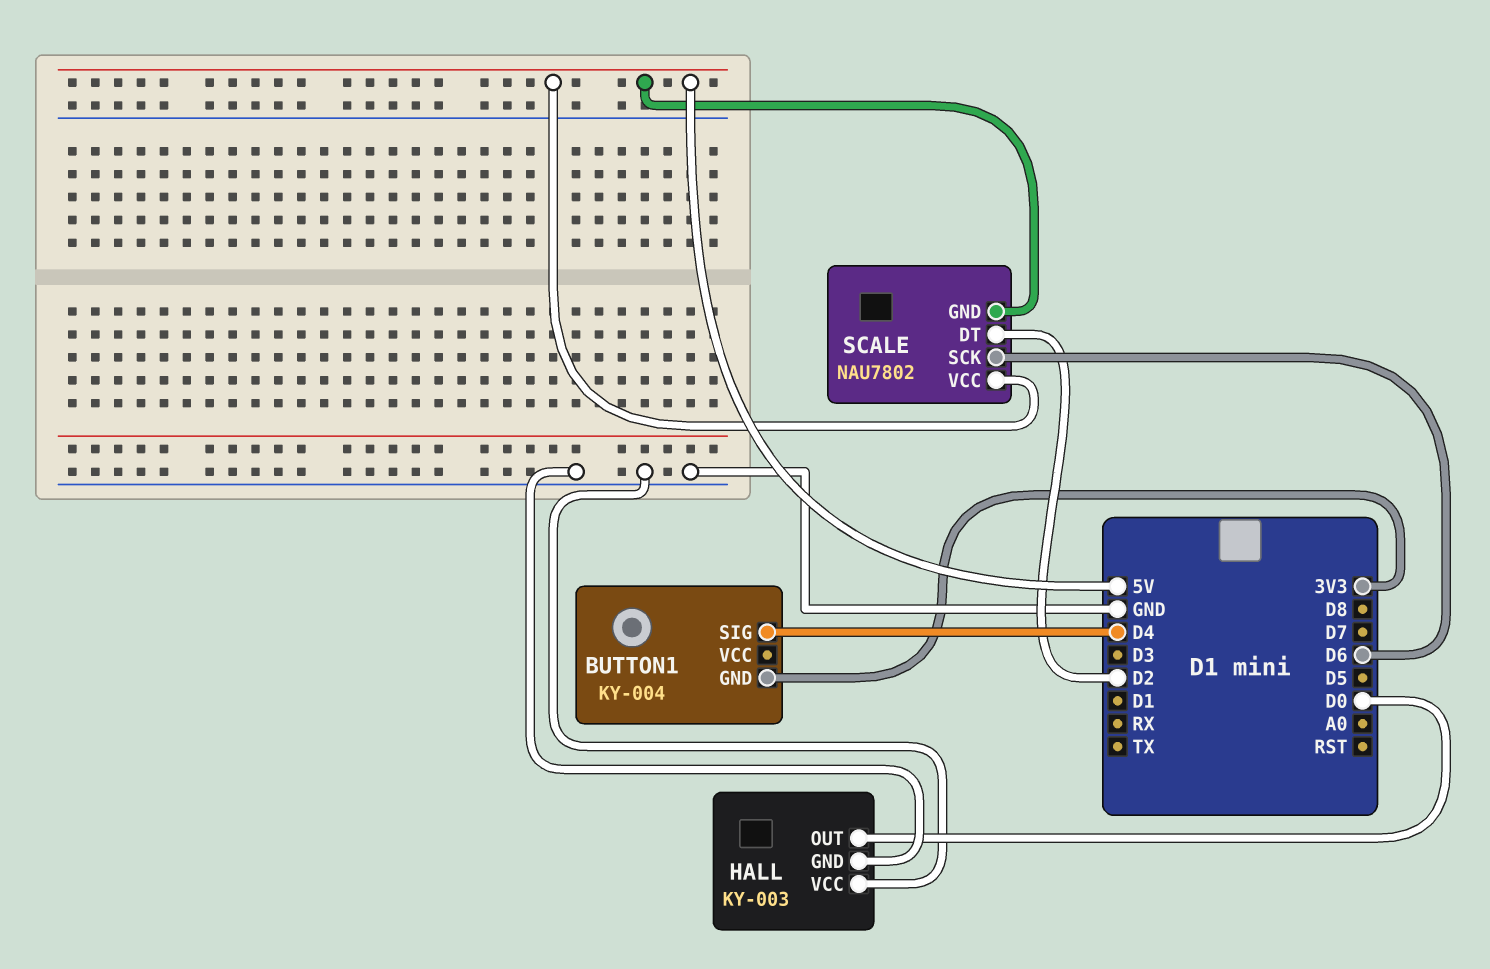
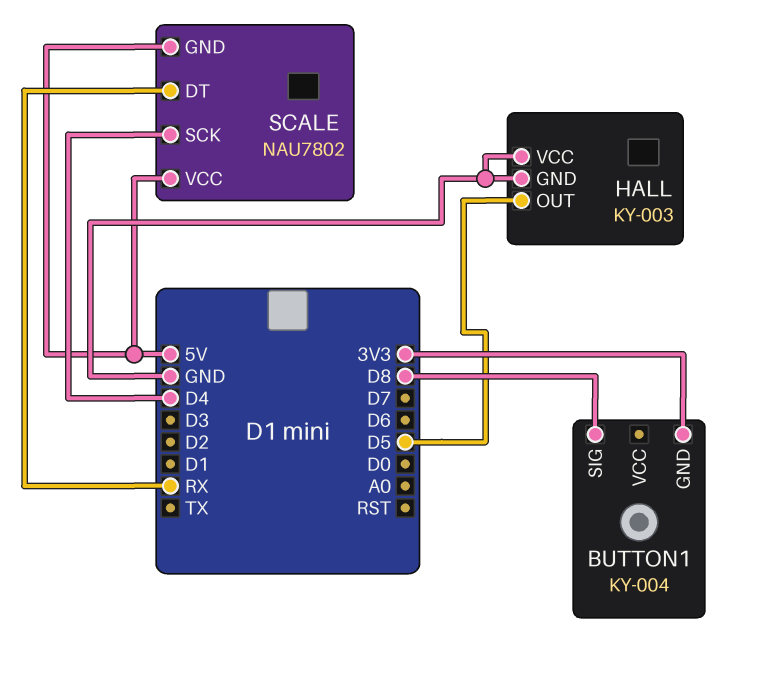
BUTTON1 pin SIG: D4 -> D8
HALL pin OUT: D0 -> D5
SCALE pin DT: D2 -> RX
SCALE pin SCK: D6 -> D4

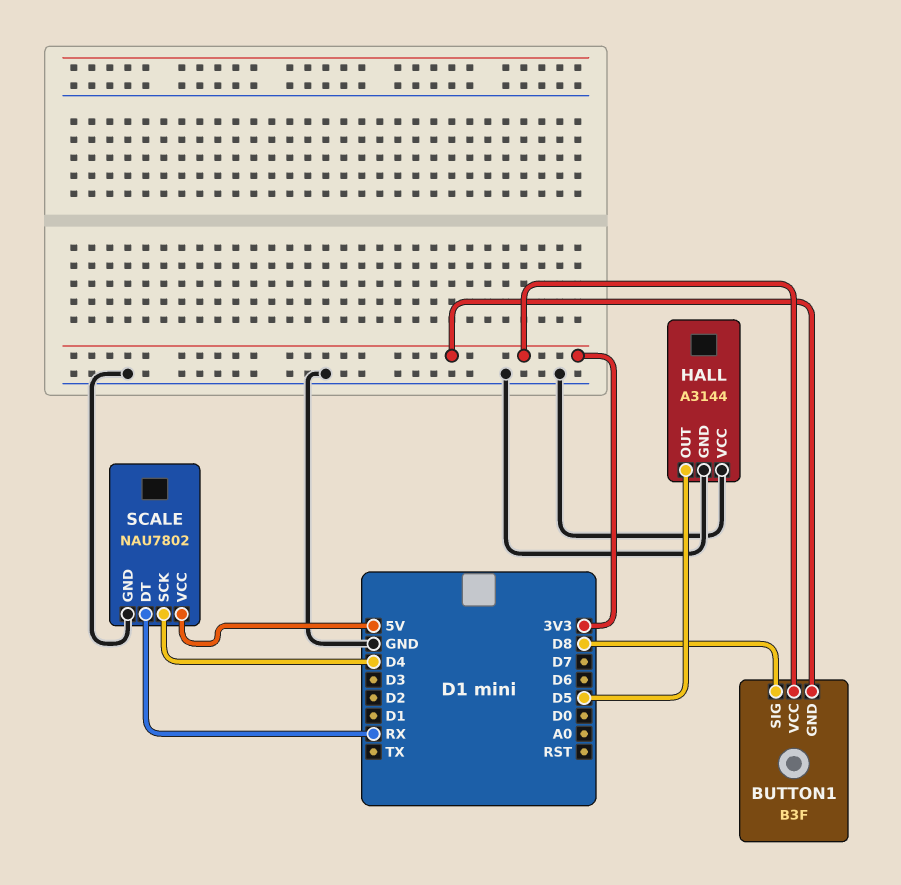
BUTTON1: KY-004 -> B3F
BUTTON1 pin VCC: none -> 3V3
HALL: KY-003 -> A3144
SCALE pin GND: 5V -> GND

